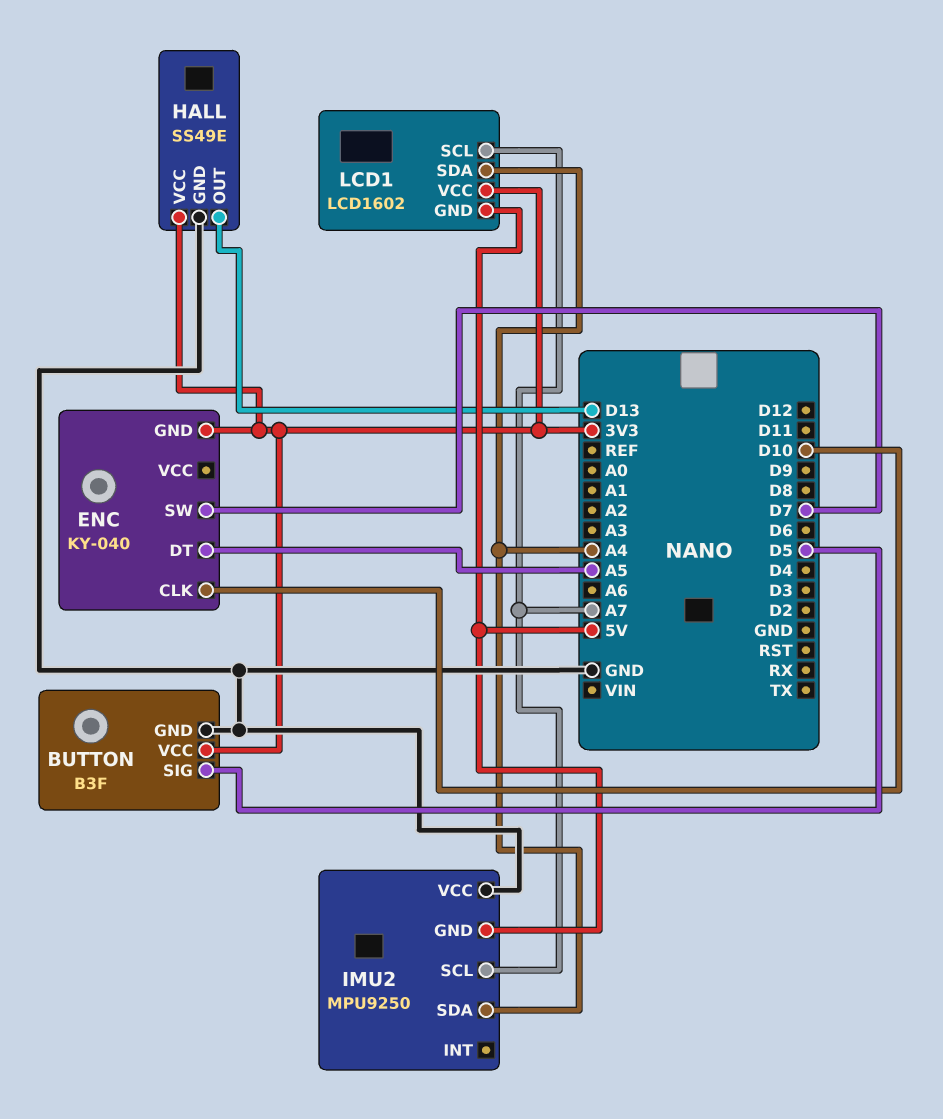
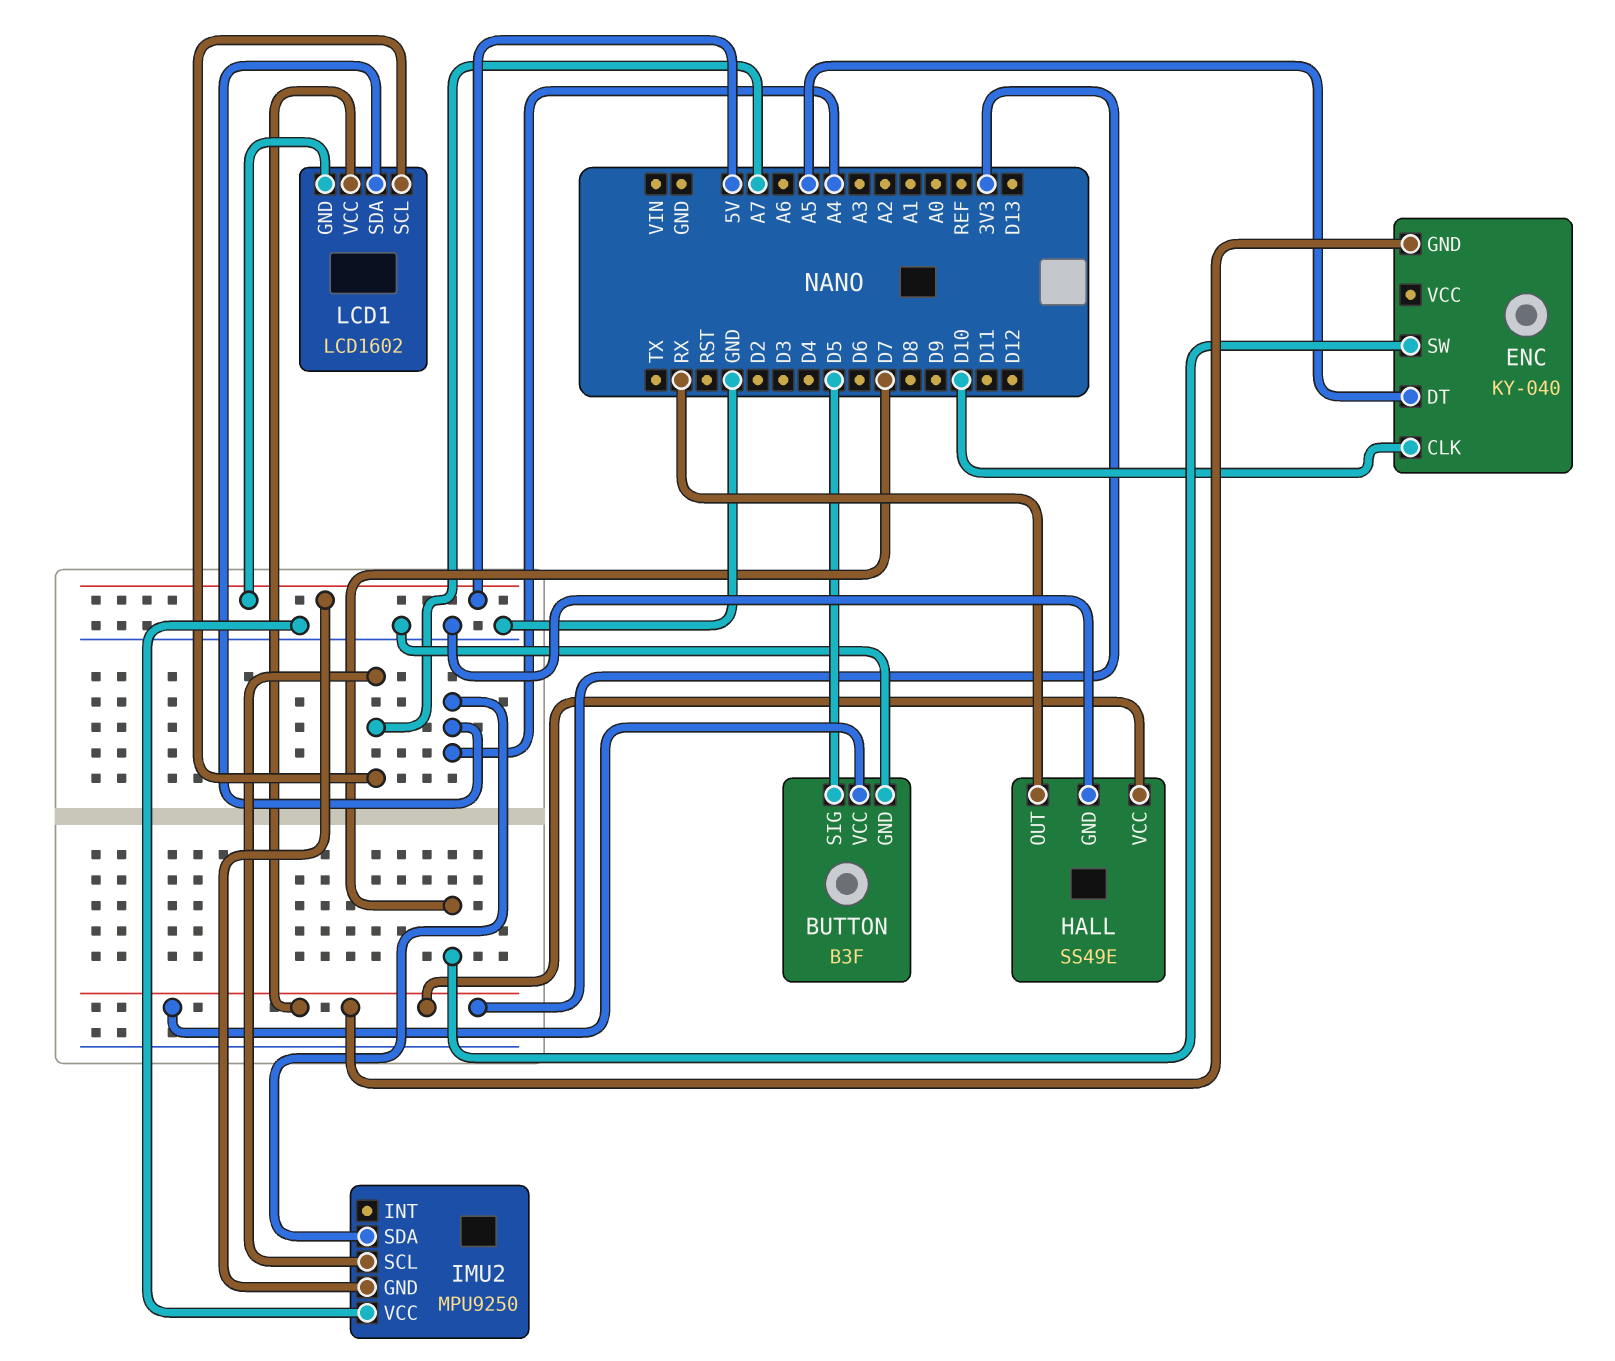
HALL pin OUT: D13 -> RX

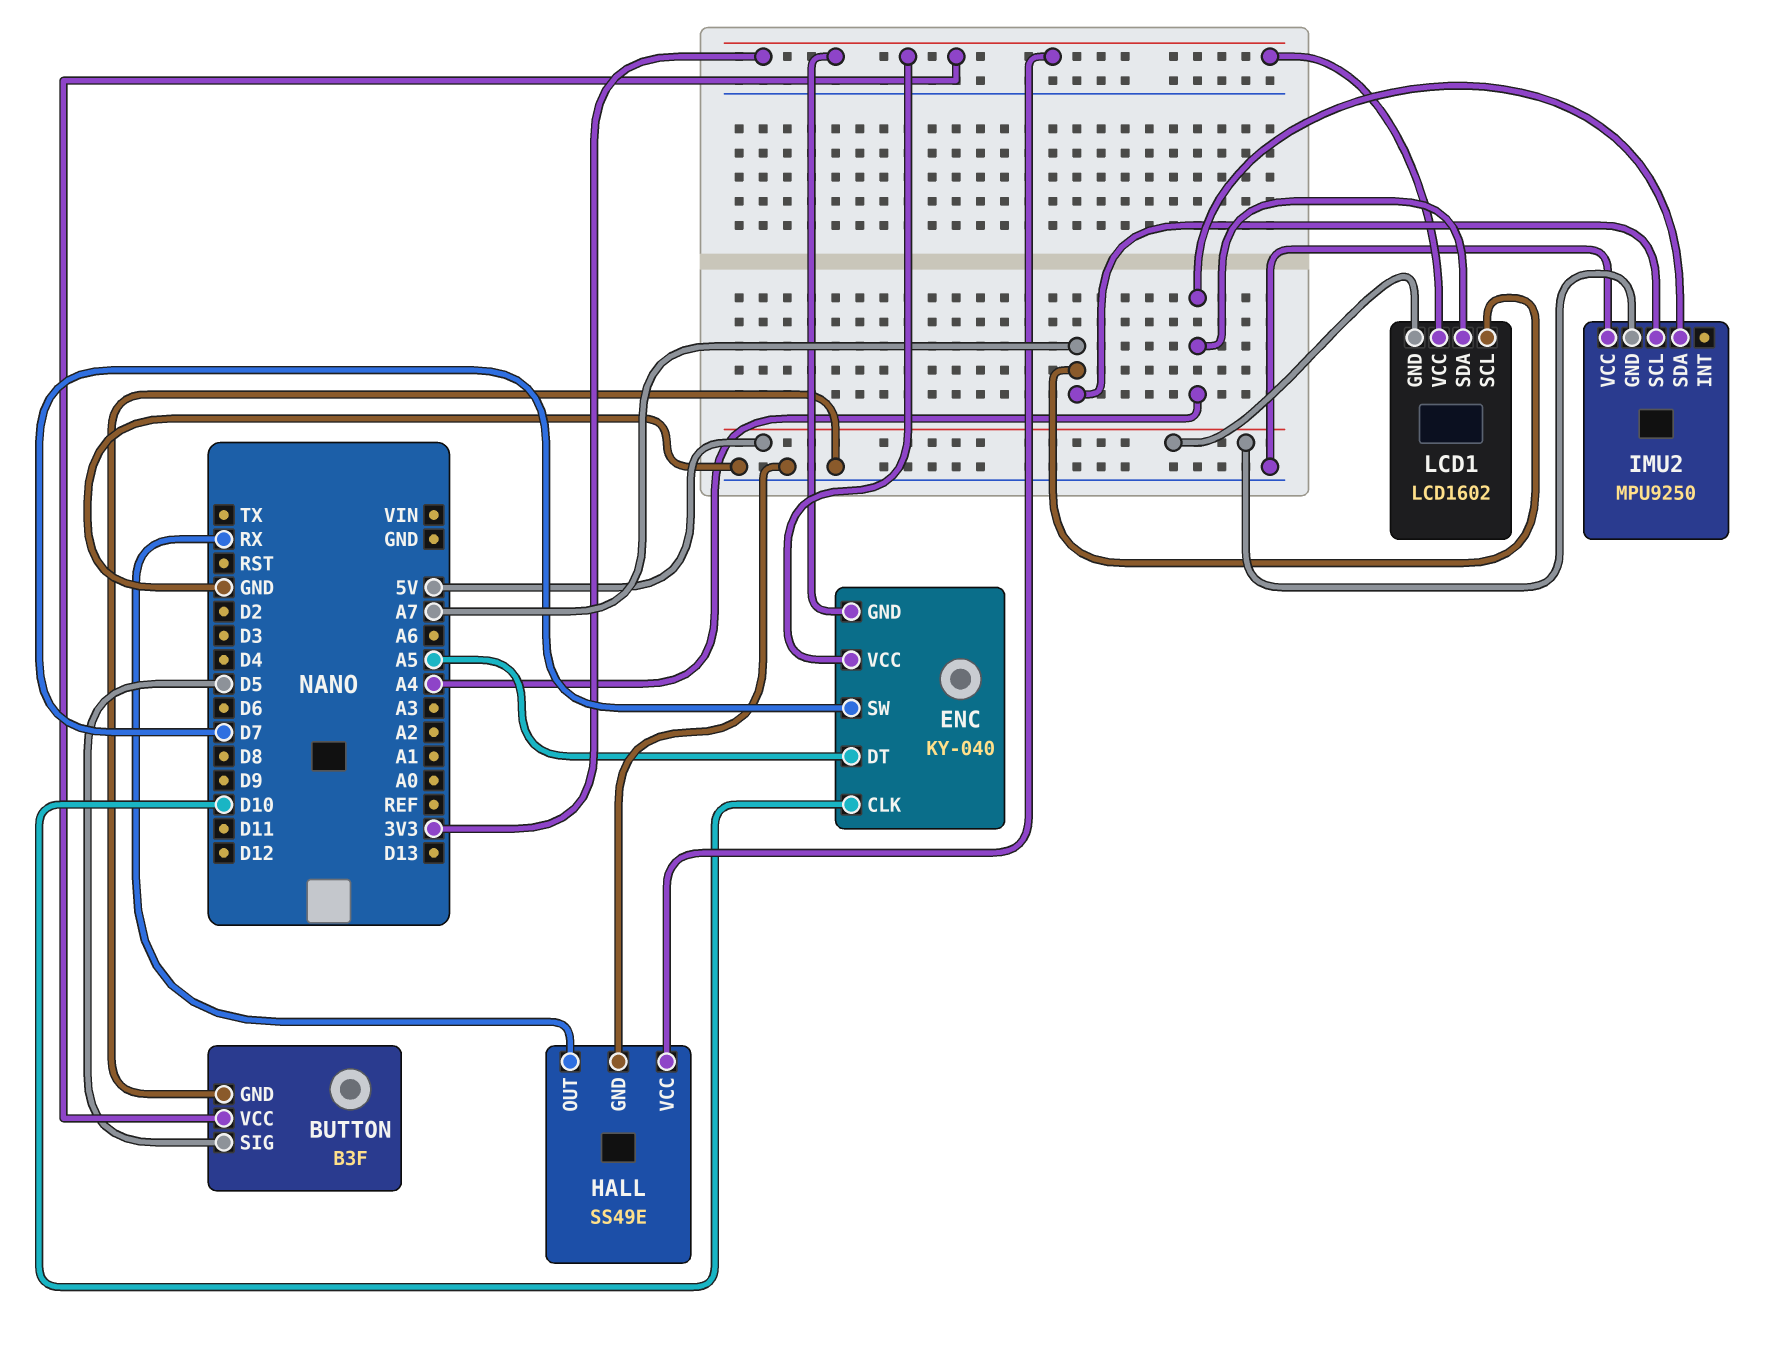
ENC pin VCC: none -> 3V3

